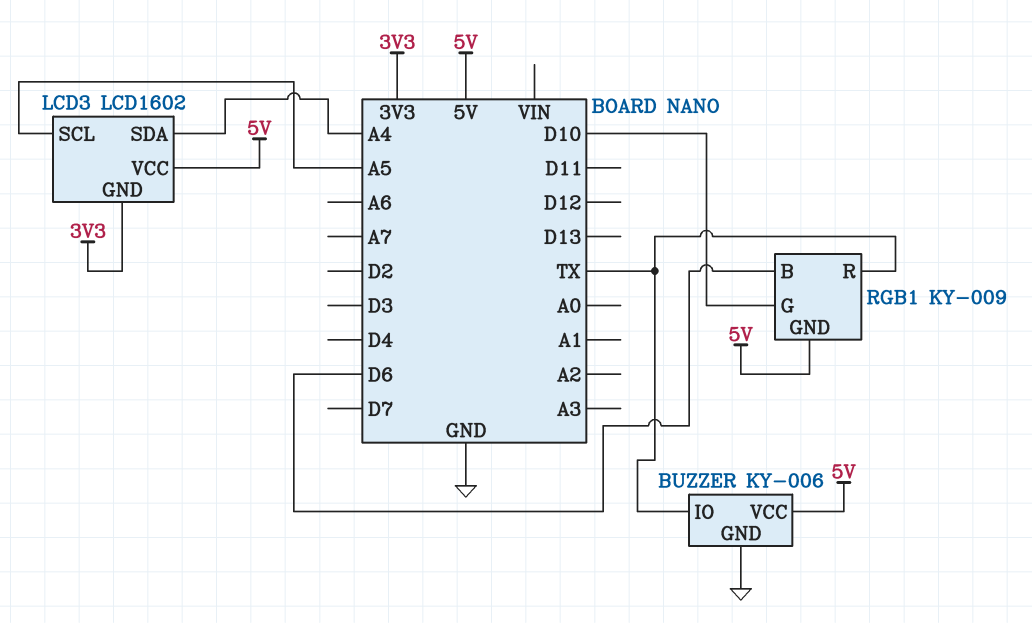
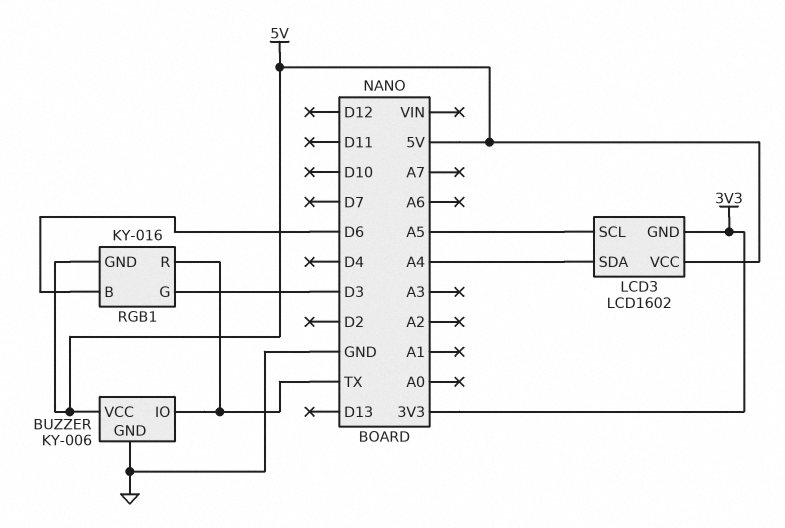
RGB1: KY-009 -> KY-016
RGB1 pin G: D10 -> D3

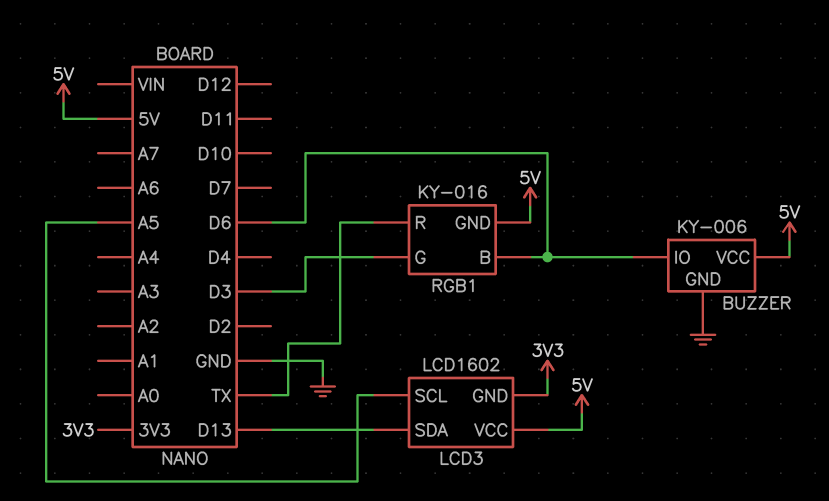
BUZZER pin IO: TX -> D6
LCD3 pin SDA: A4 -> D13

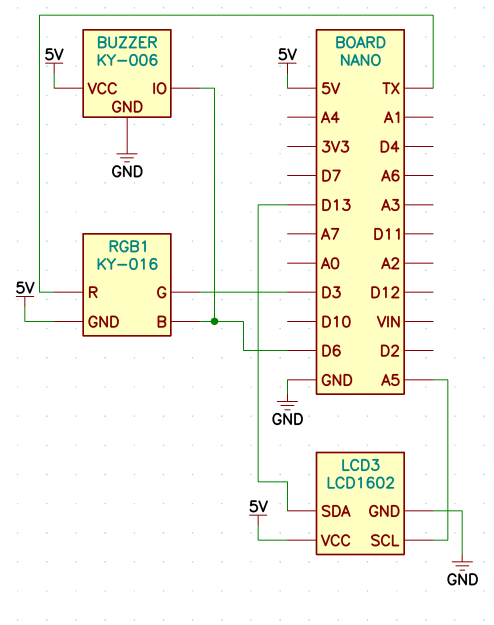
LCD3 pin GND: 3V3 -> GND

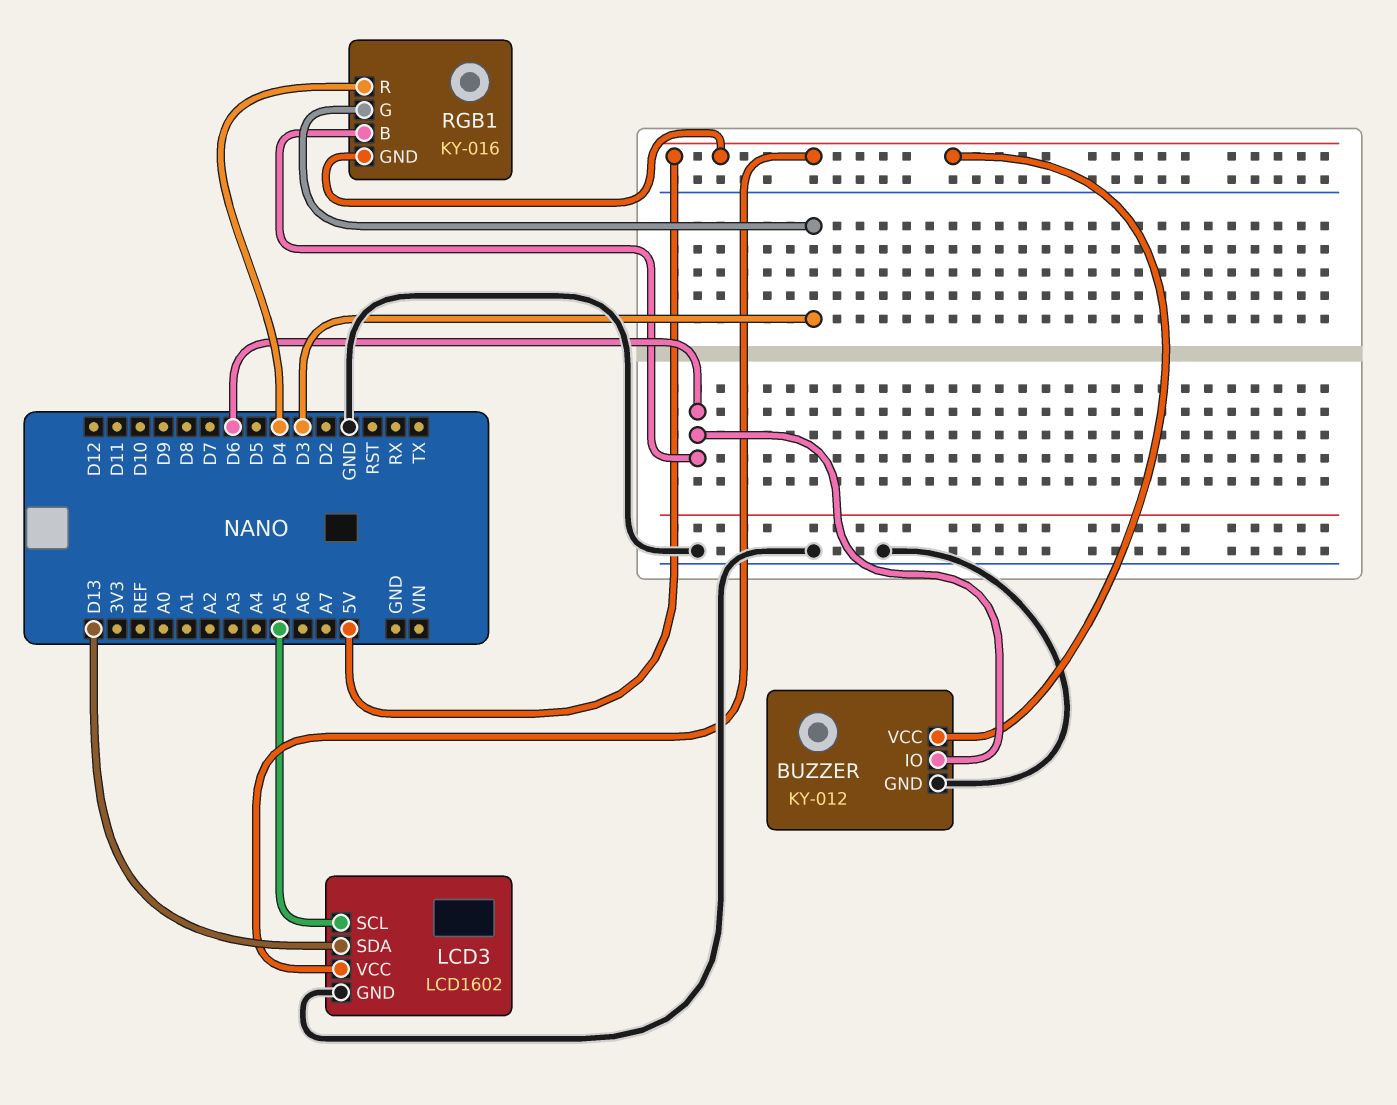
BUZZER: KY-006 -> KY-012
RGB1 pin R: TX -> D4

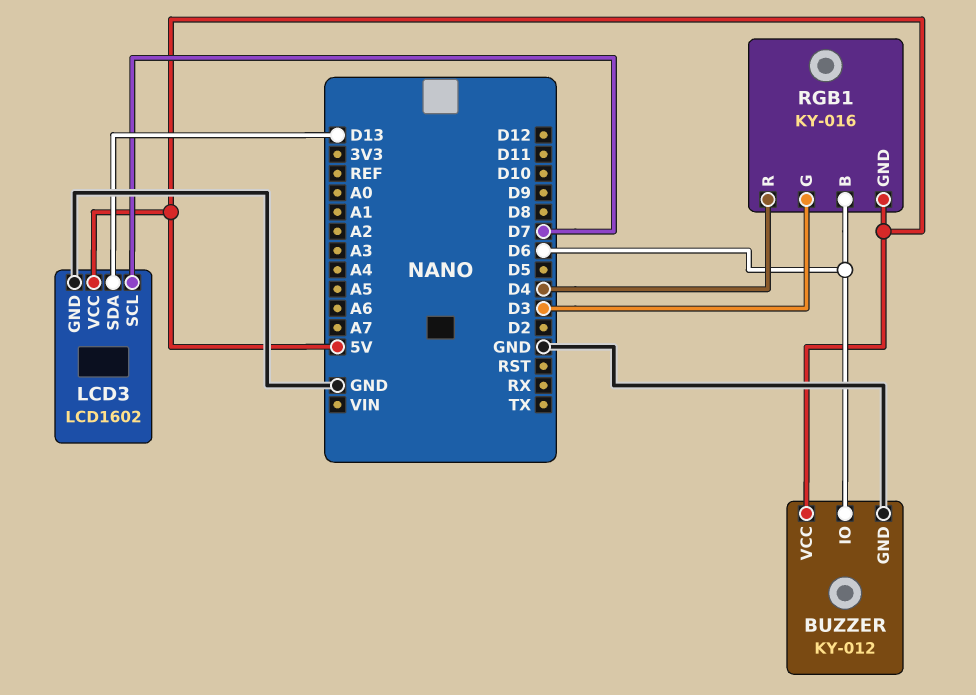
LCD3 pin SCL: A5 -> D7

